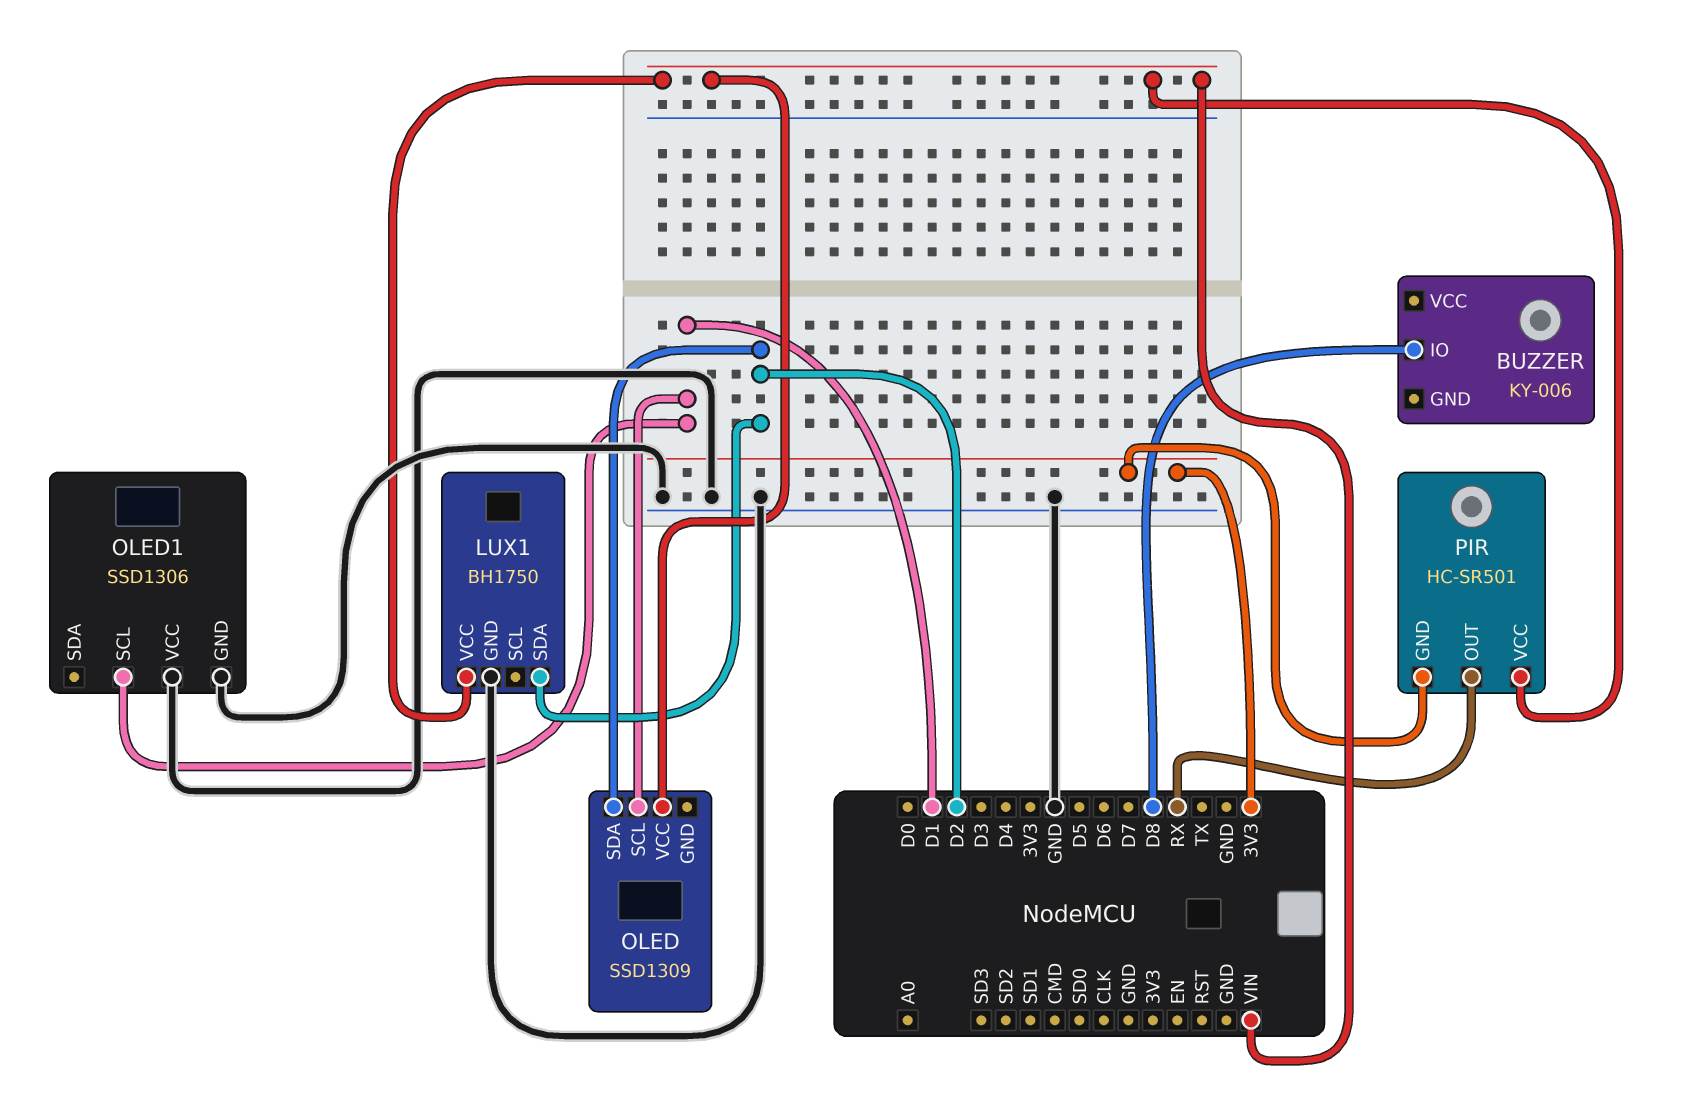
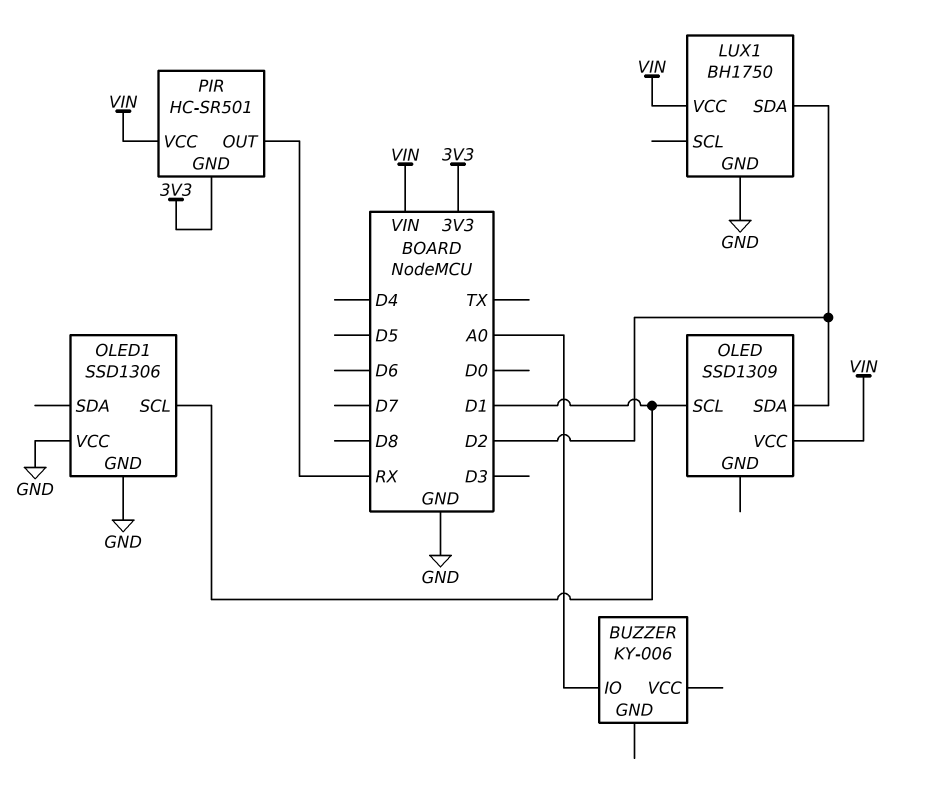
BUZZER pin IO: D8 -> A0

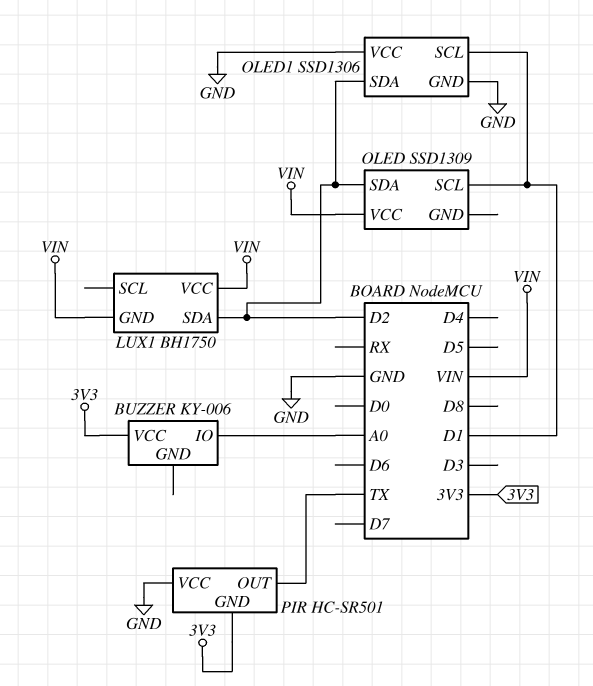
BUZZER pin VCC: none -> 3V3
LUX1 pin GND: GND -> VIN
OLED1 pin SDA: none -> D2
PIR pin OUT: RX -> TX
PIR pin VCC: VIN -> GND

